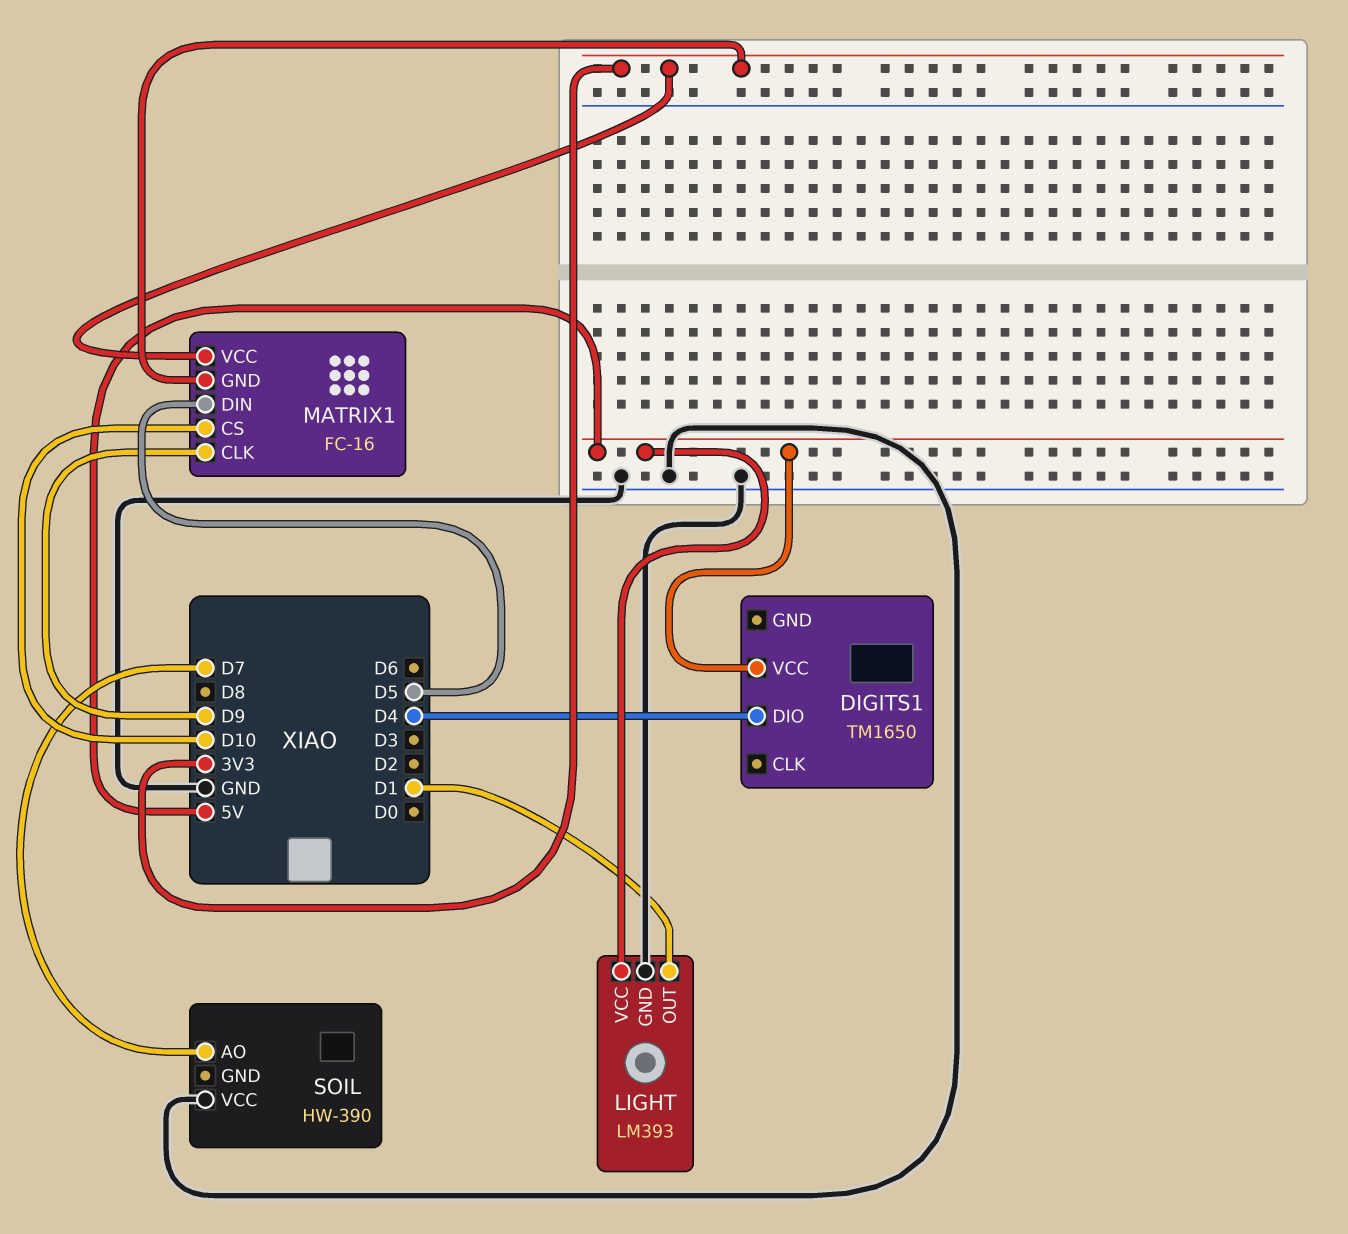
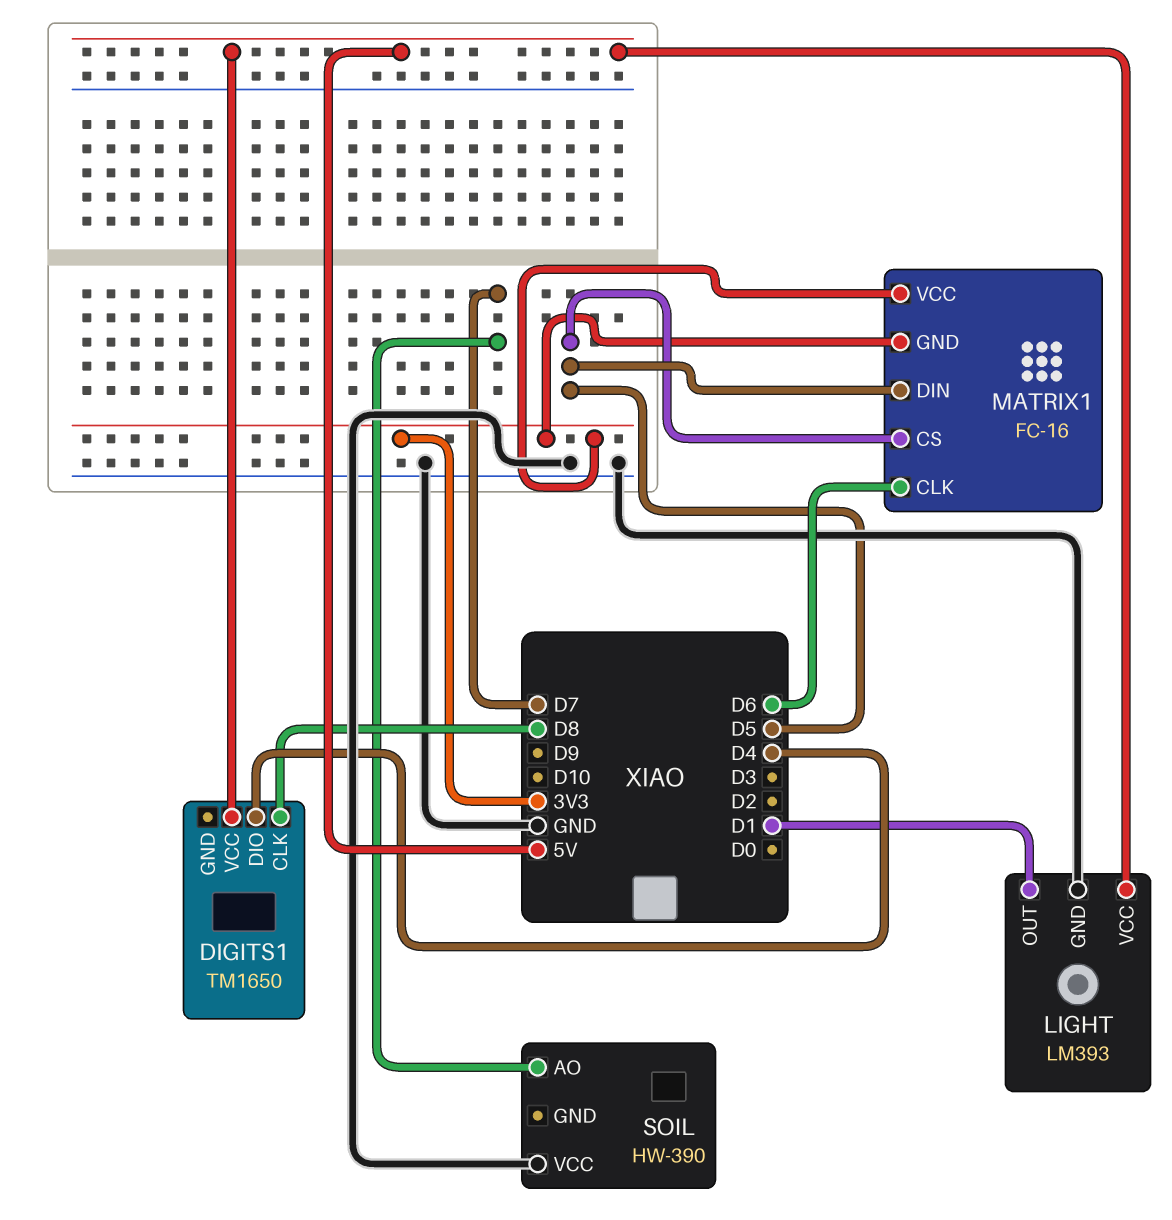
DIGITS1 pin CLK: none -> D8
MATRIX1 pin CLK: D9 -> D6
MATRIX1 pin CS: D10 -> D5

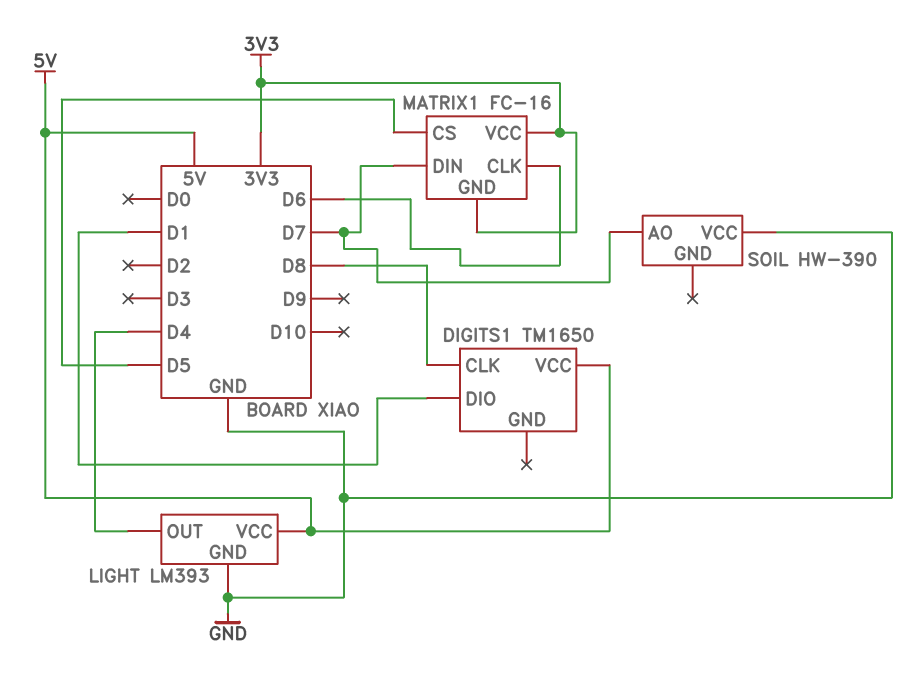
DIGITS1 pin DIO: D4 -> D1
LIGHT pin OUT: D1 -> D4
MATRIX1 pin DIN: D5 -> D7

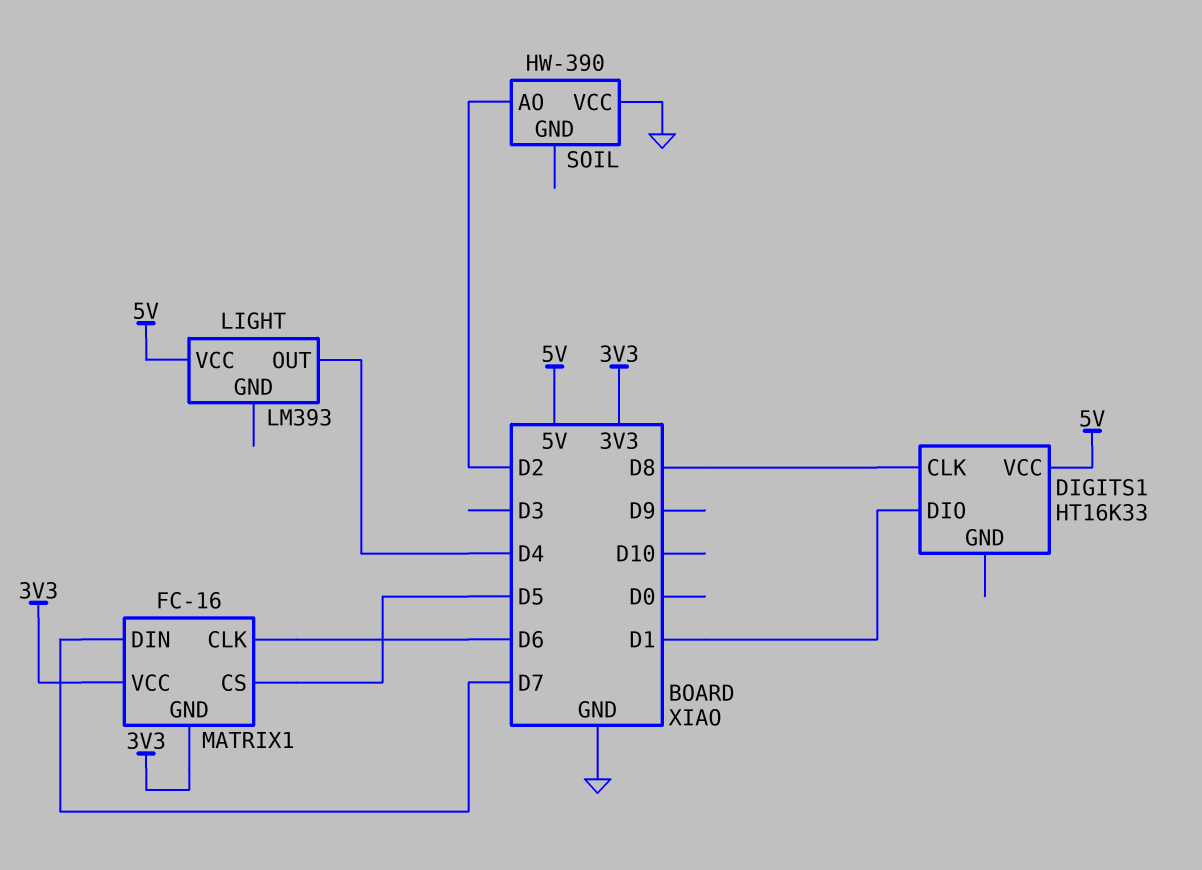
DIGITS1: TM1650 -> HT16K33
LIGHT pin GND: GND -> none
SOIL pin AO: D7 -> D2

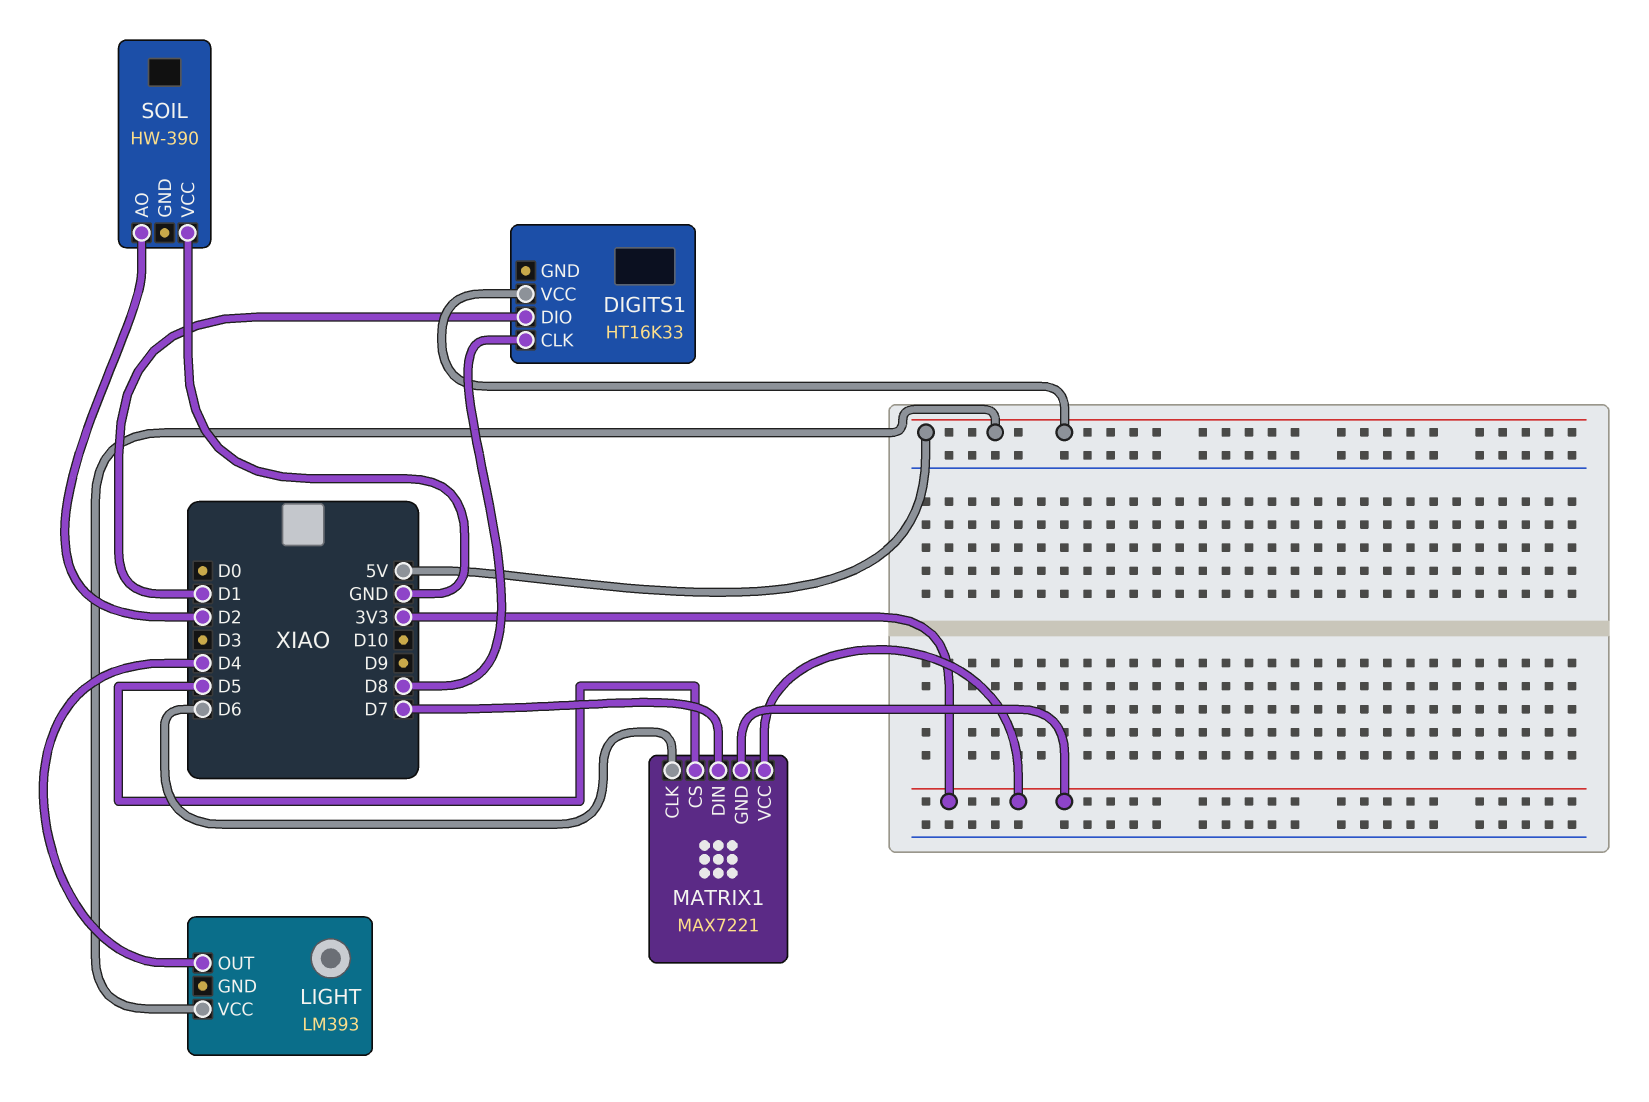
MATRIX1: FC-16 -> MAX7221

